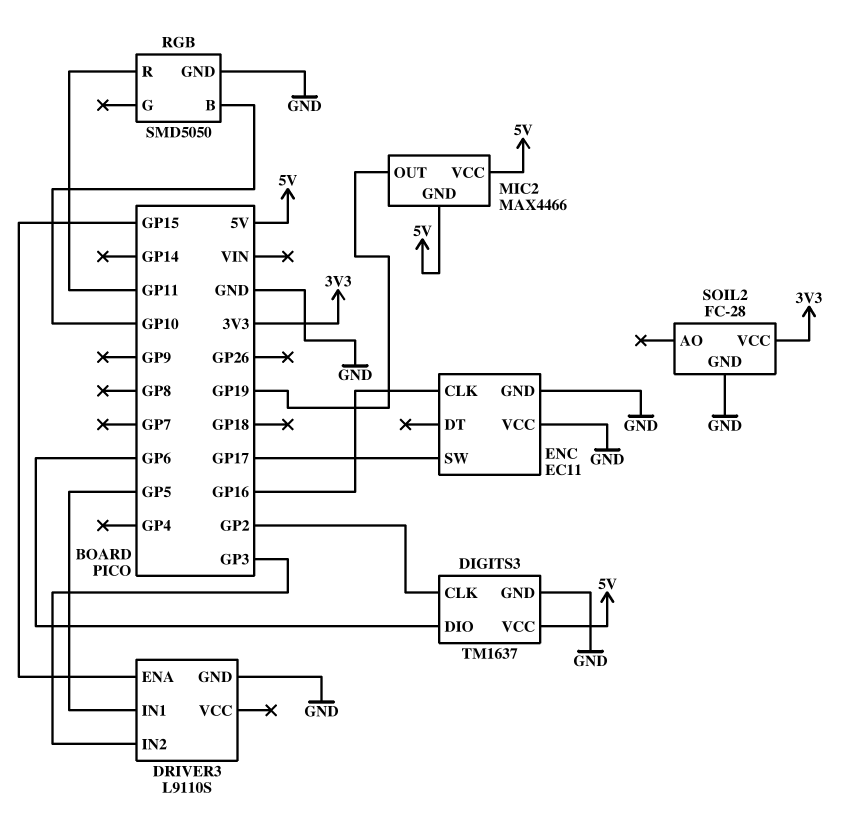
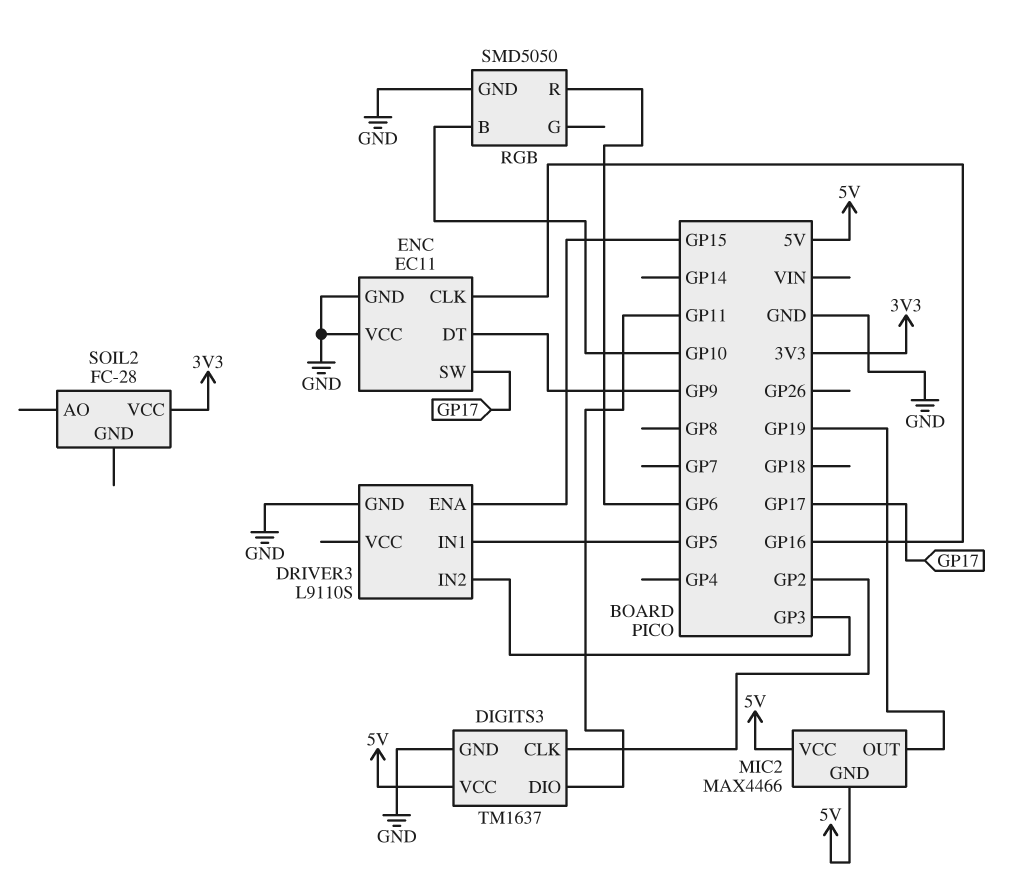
DIGITS3 pin DIO: GP6 -> GP11
ENC pin DT: none -> GP9
RGB pin R: GP11 -> GP6
SOIL2 pin GND: GND -> none

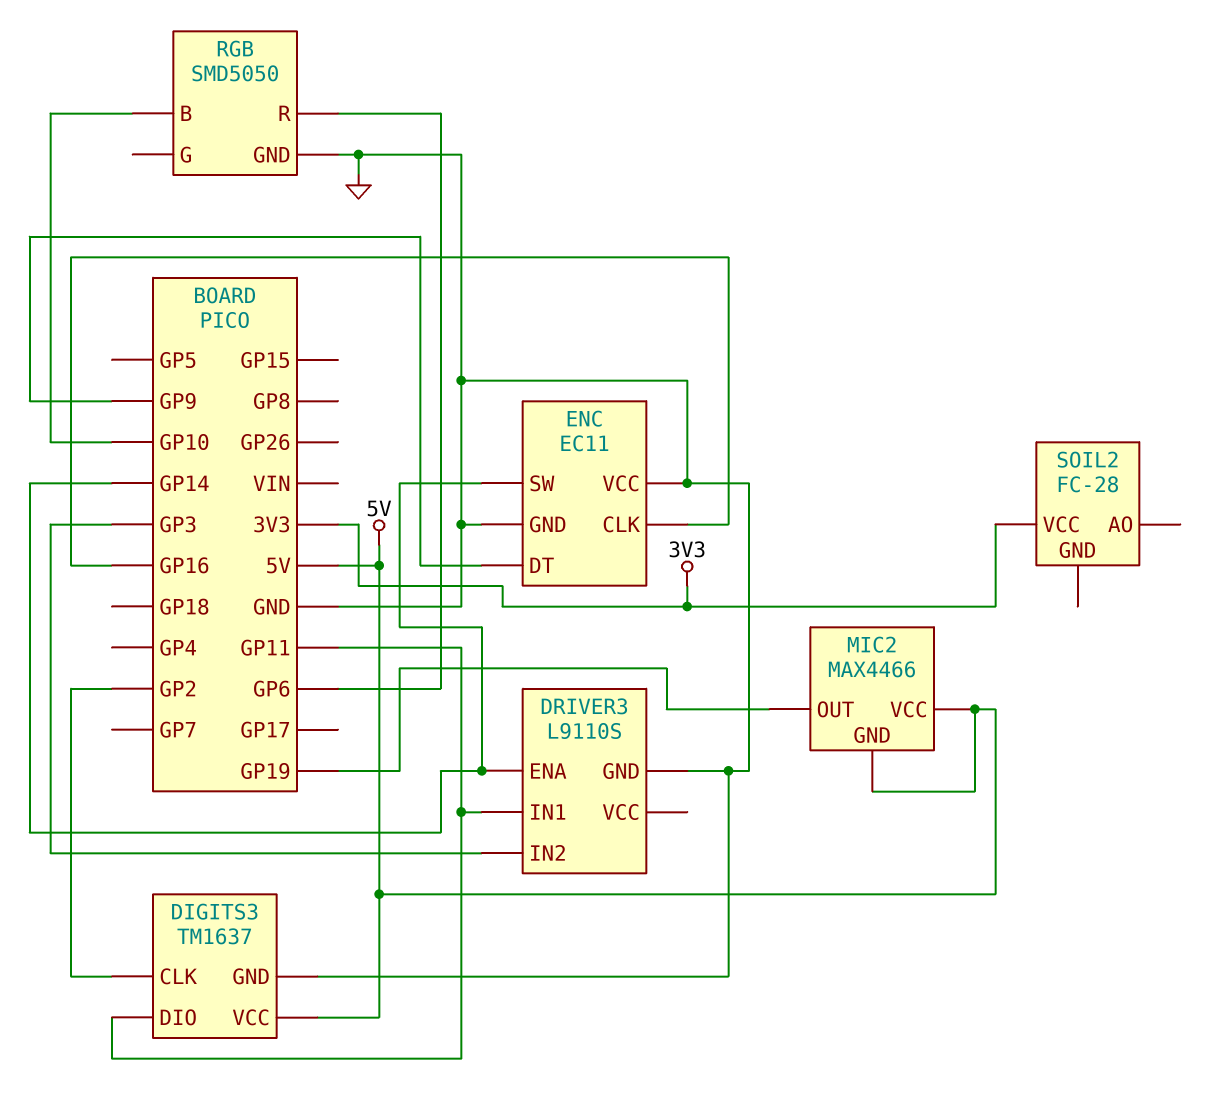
DRIVER3 pin ENA: GP15 -> GP14
DRIVER3 pin IN1: GP5 -> GP11
ENC pin SW: GP17 -> GP14

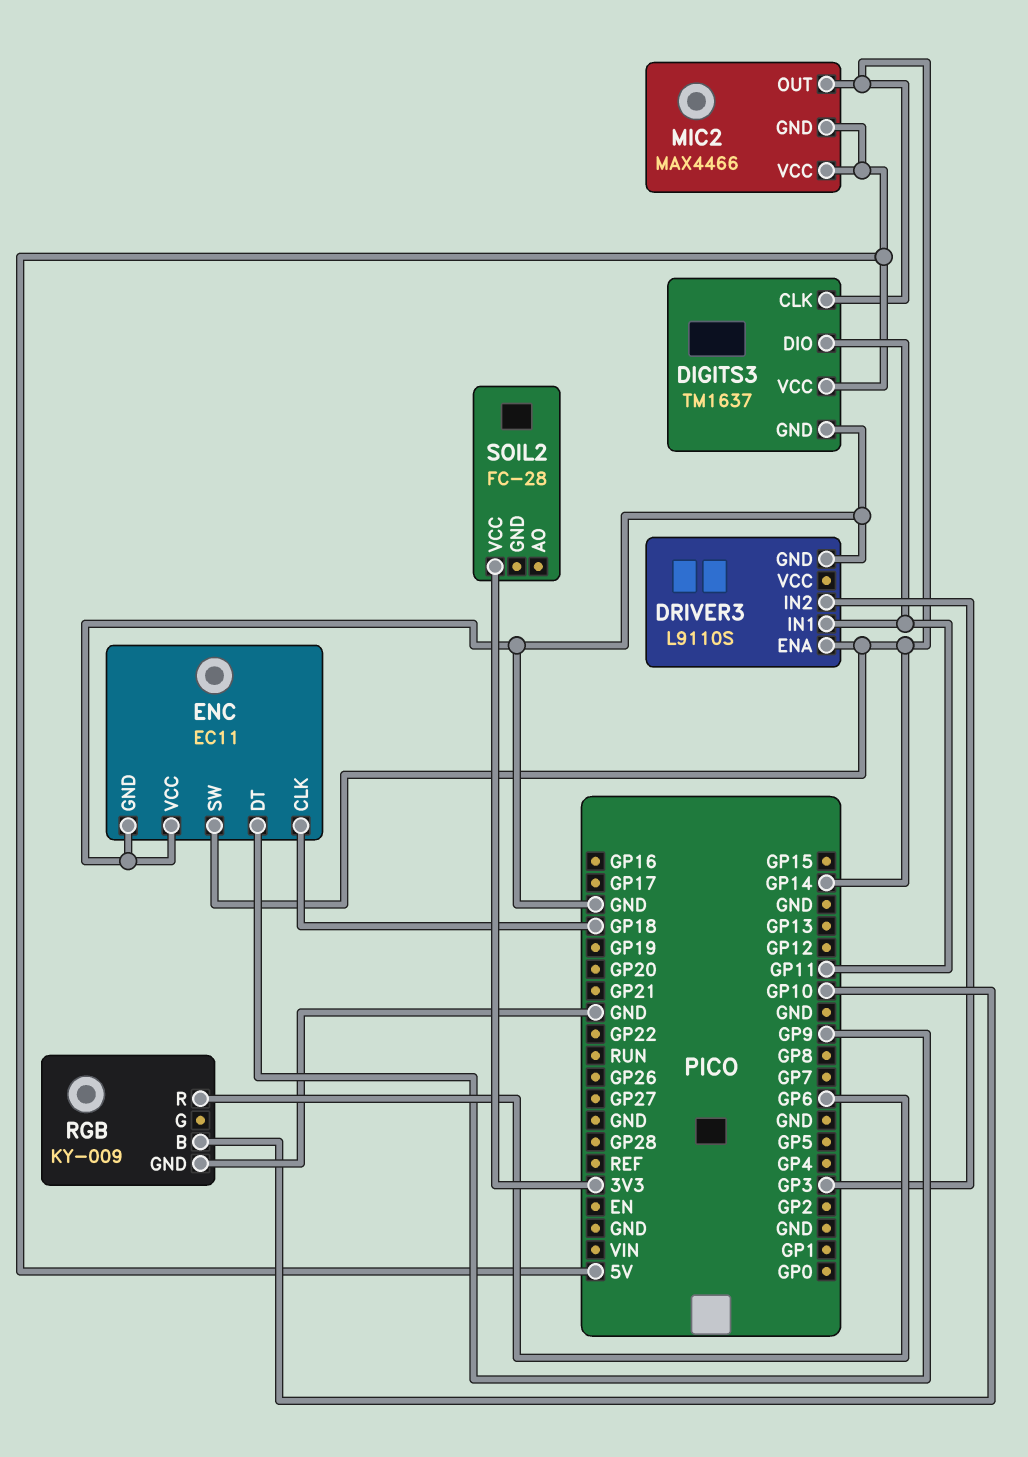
DIGITS3 pin CLK: GP2 -> GP14
ENC pin CLK: GP16 -> GP18
MIC2 pin OUT: GP19 -> GP14
RGB: SMD5050 -> KY-009

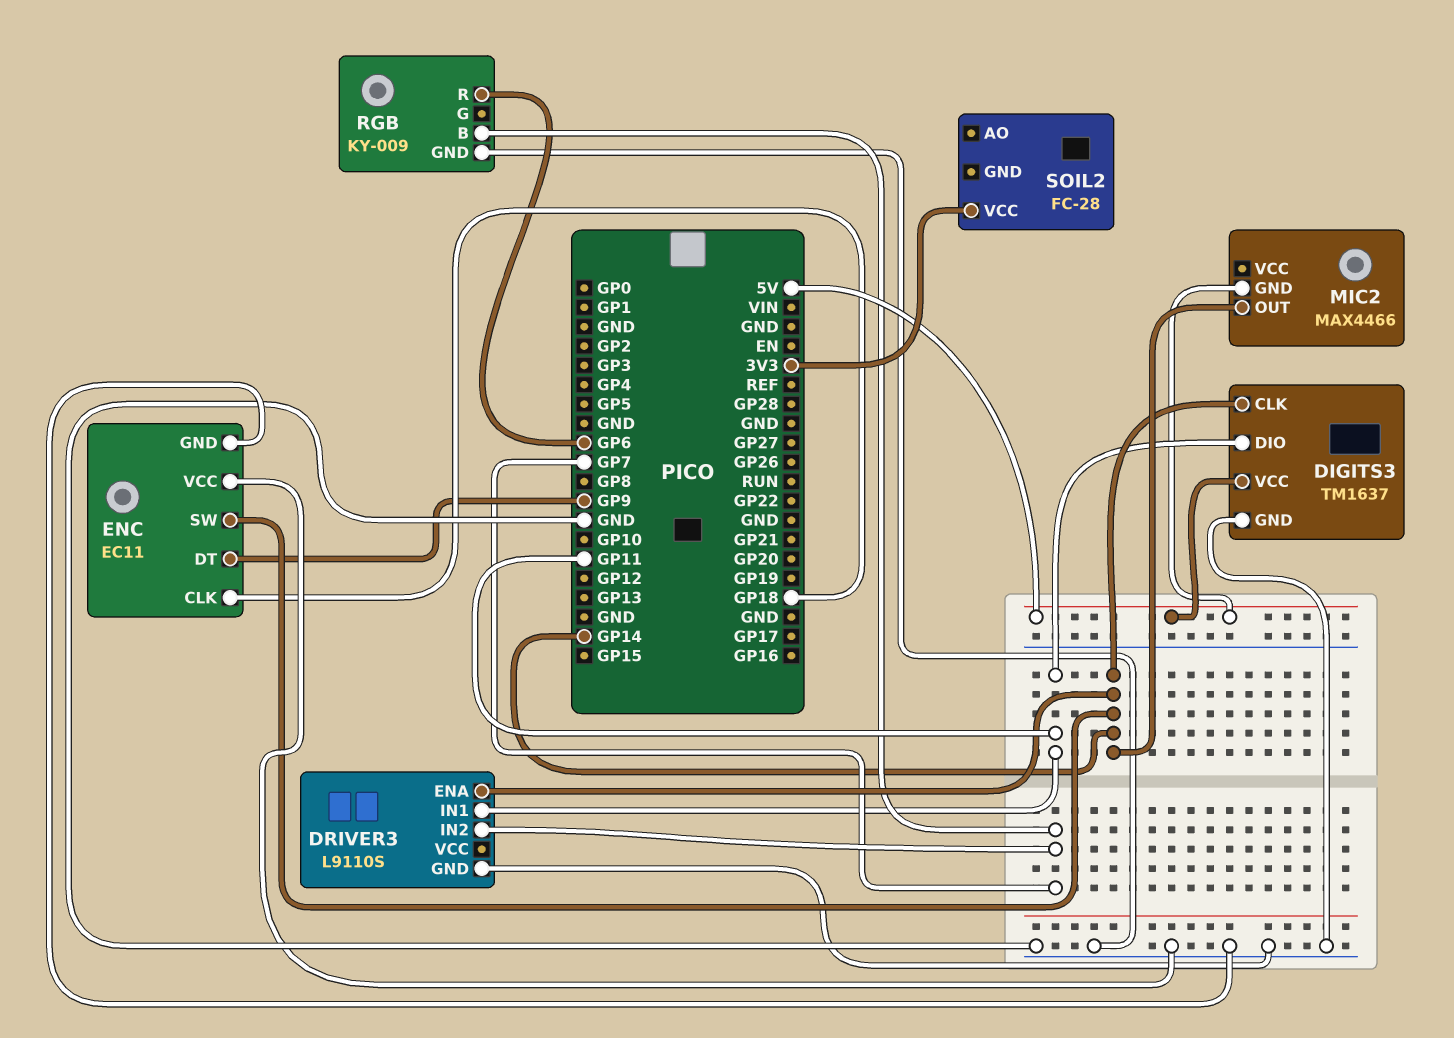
DRIVER3 pin IN2: GP3 -> GP7
MIC2 pin VCC: 5V -> none
RGB pin B: GP10 -> GP7

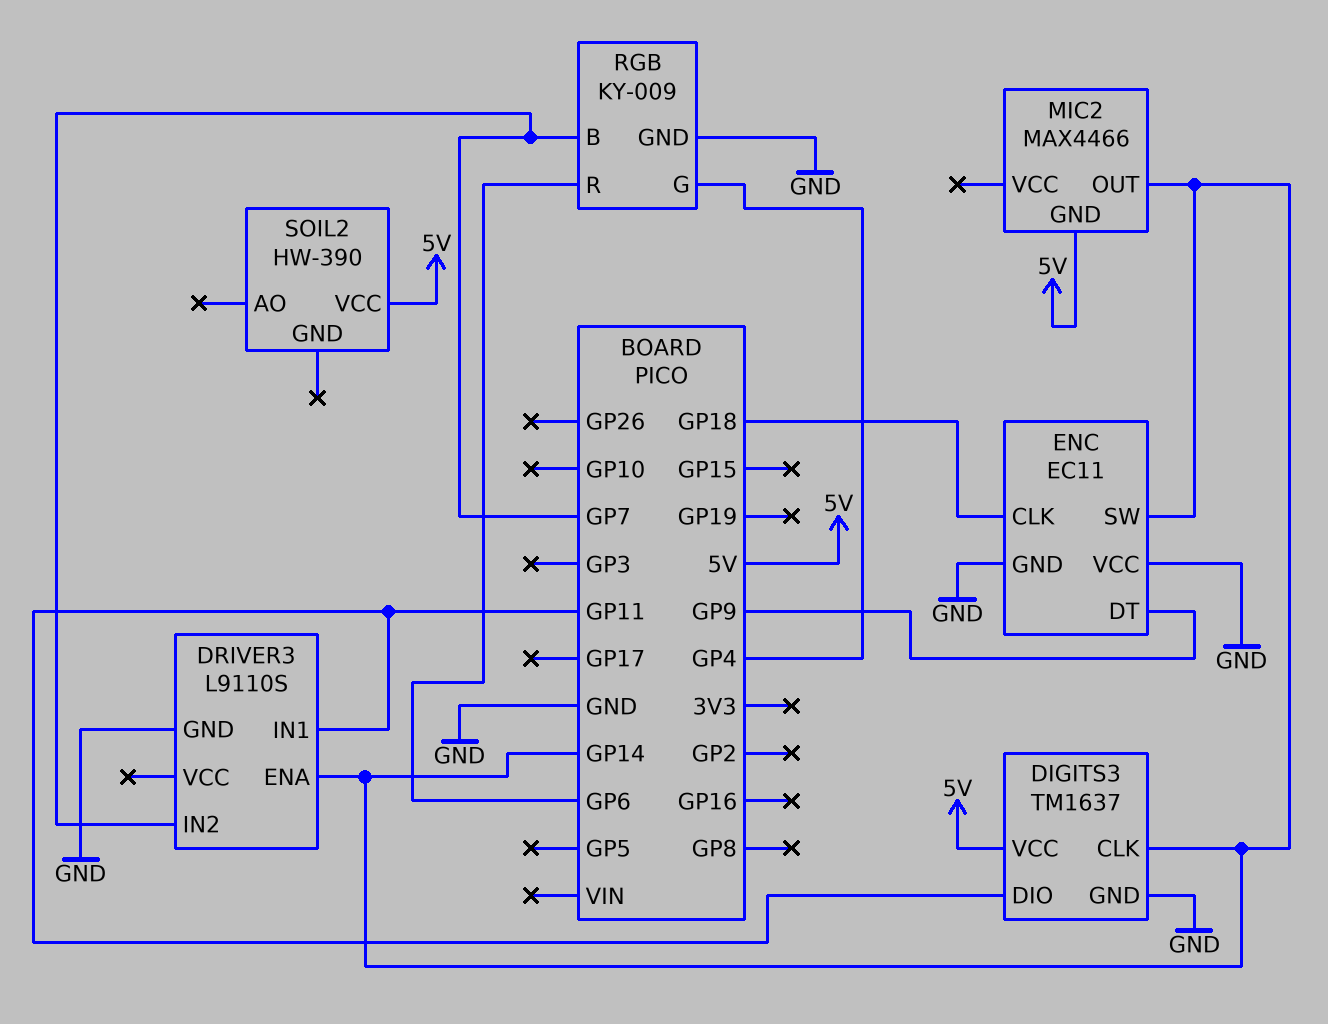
RGB pin G: none -> GP4
SOIL2: FC-28 -> HW-390
SOIL2 pin VCC: 3V3 -> 5V

